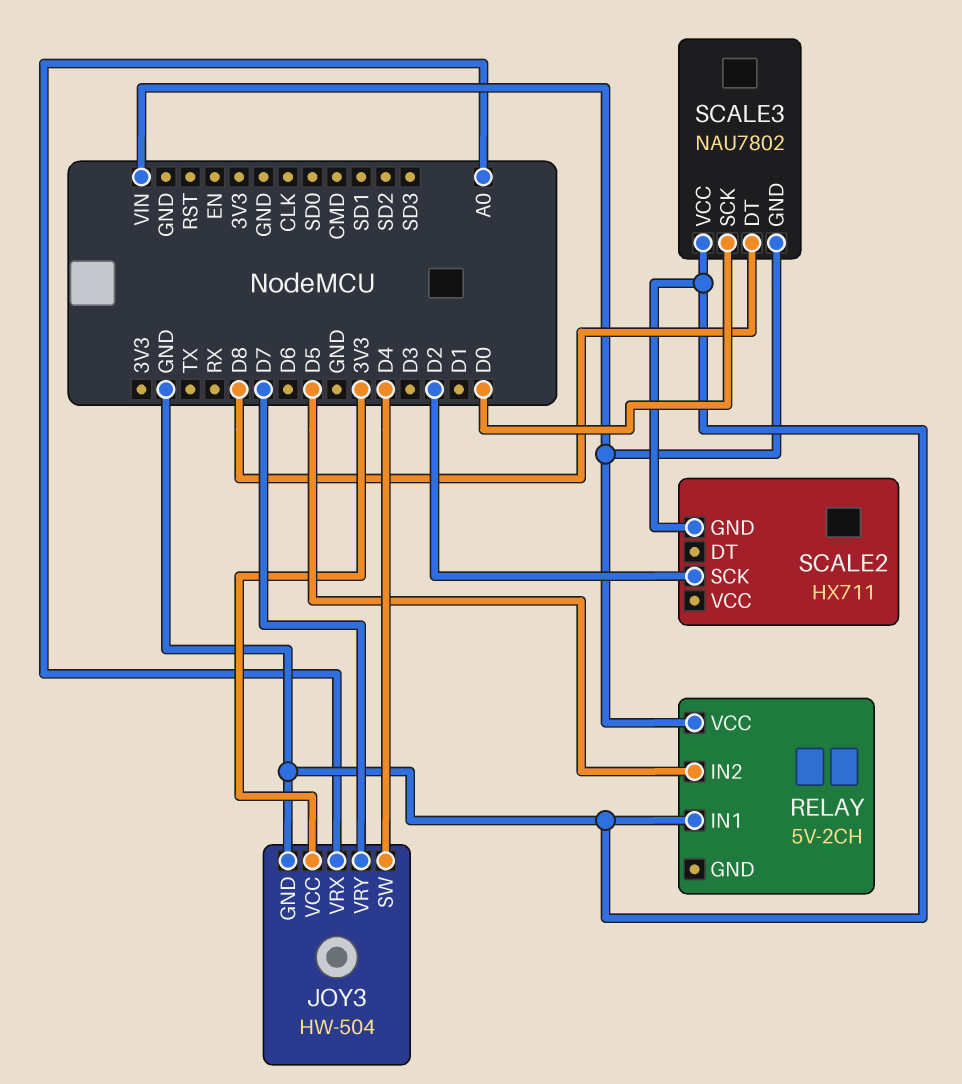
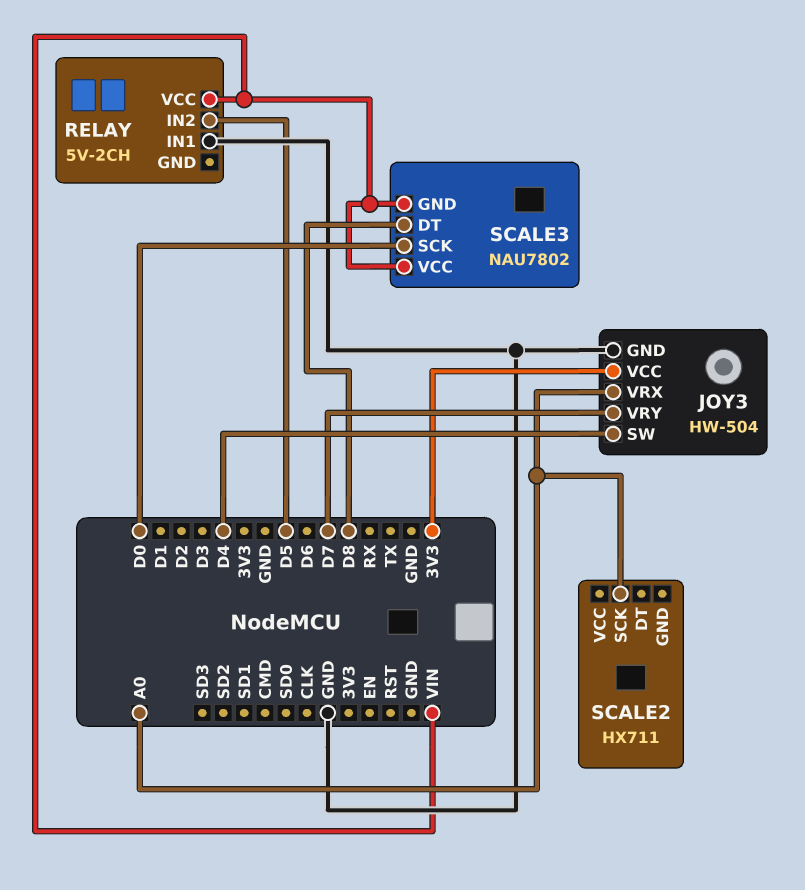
SCALE2 pin GND: GND -> none
SCALE2 pin SCK: D2 -> A0
SCALE3 pin VCC: GND -> VIN

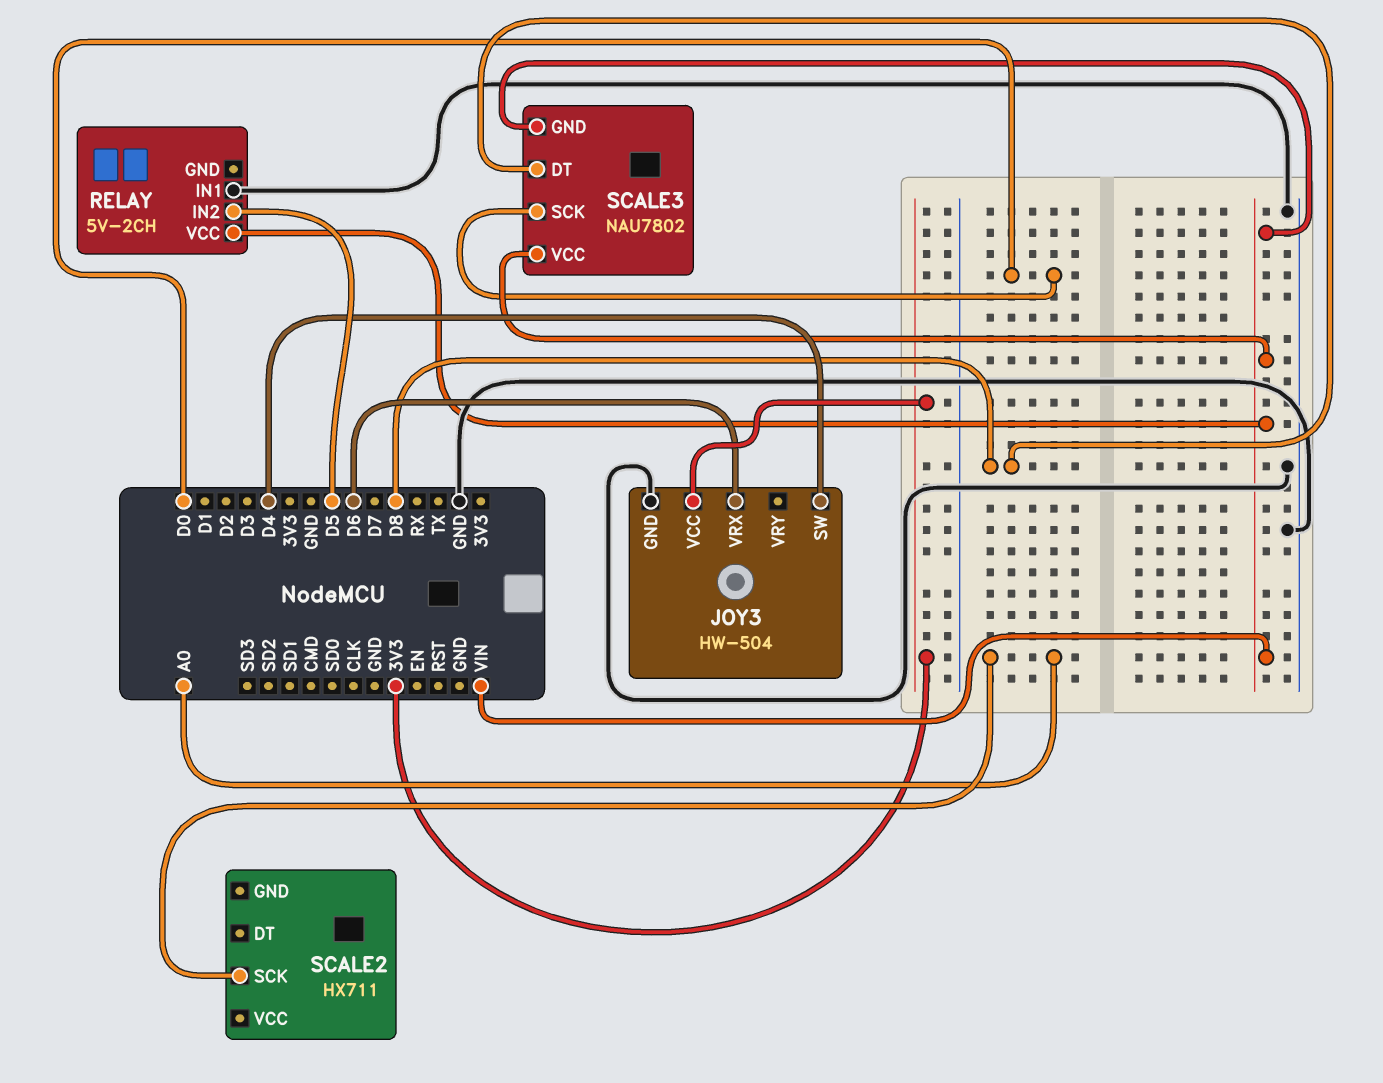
JOY3 pin VRX: A0 -> D6
JOY3 pin VRY: D7 -> none

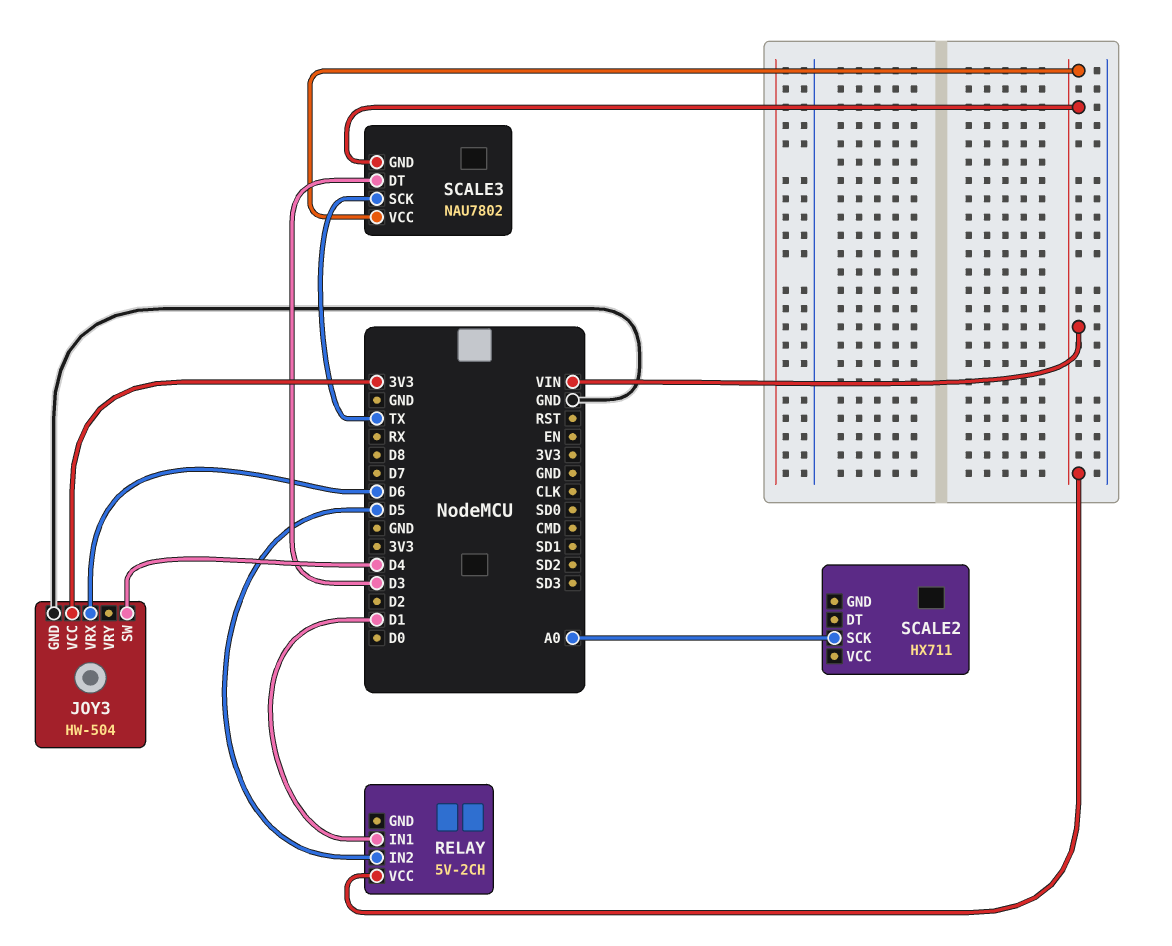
RELAY pin IN1: GND -> D1
SCALE3 pin DT: D8 -> D3
SCALE3 pin SCK: D0 -> TX

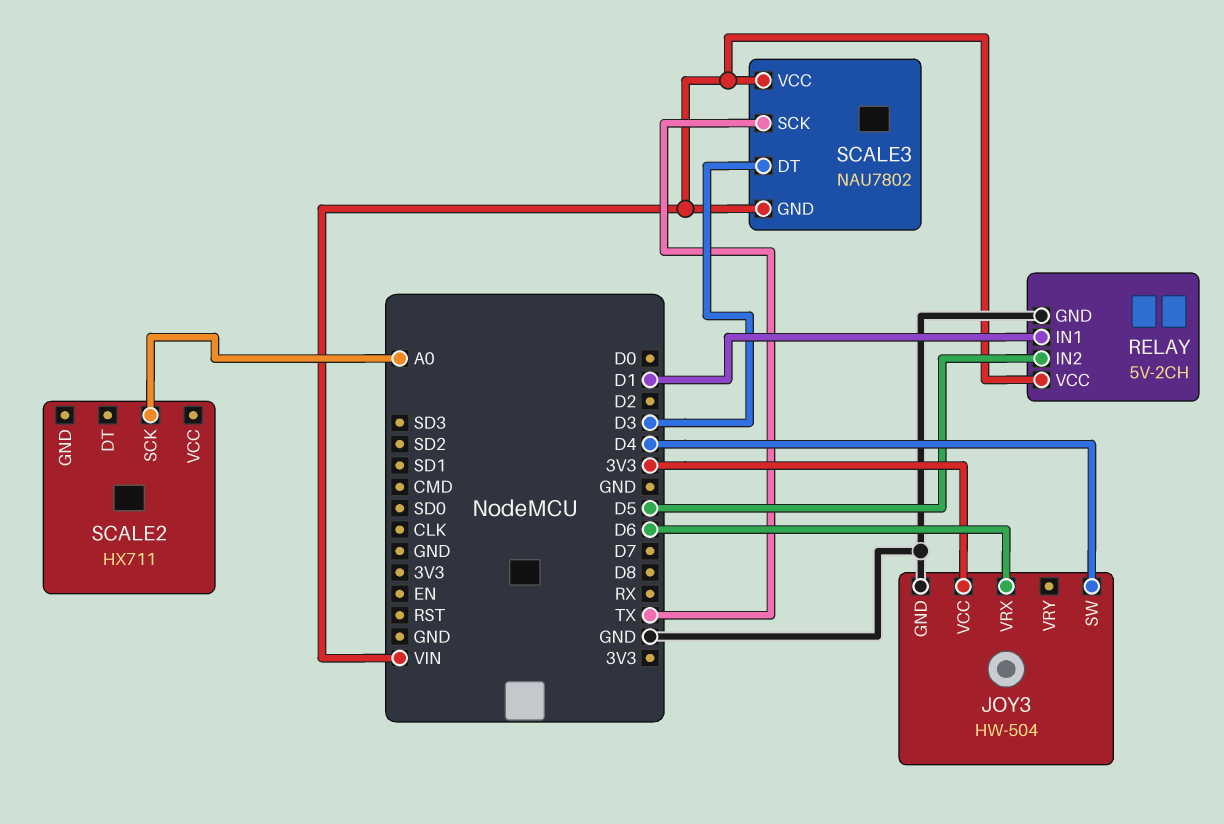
RELAY pin GND: none -> GND

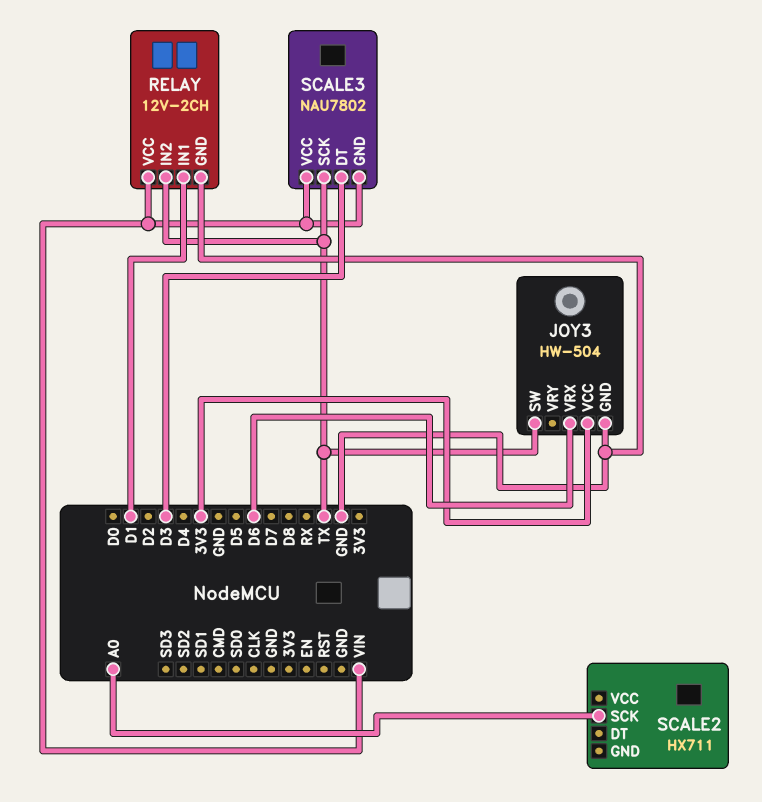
JOY3 pin SW: D4 -> TX
RELAY: 5V-2CH -> 12V-2CH
RELAY pin IN2: D5 -> TX

